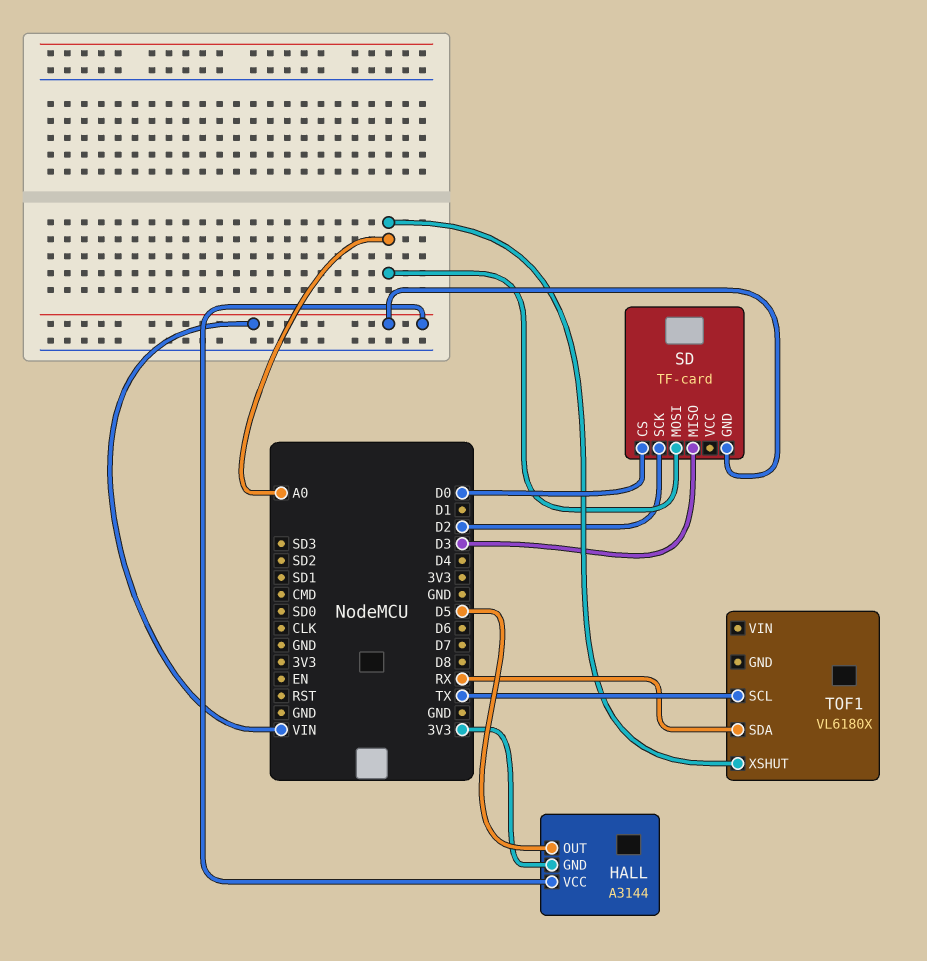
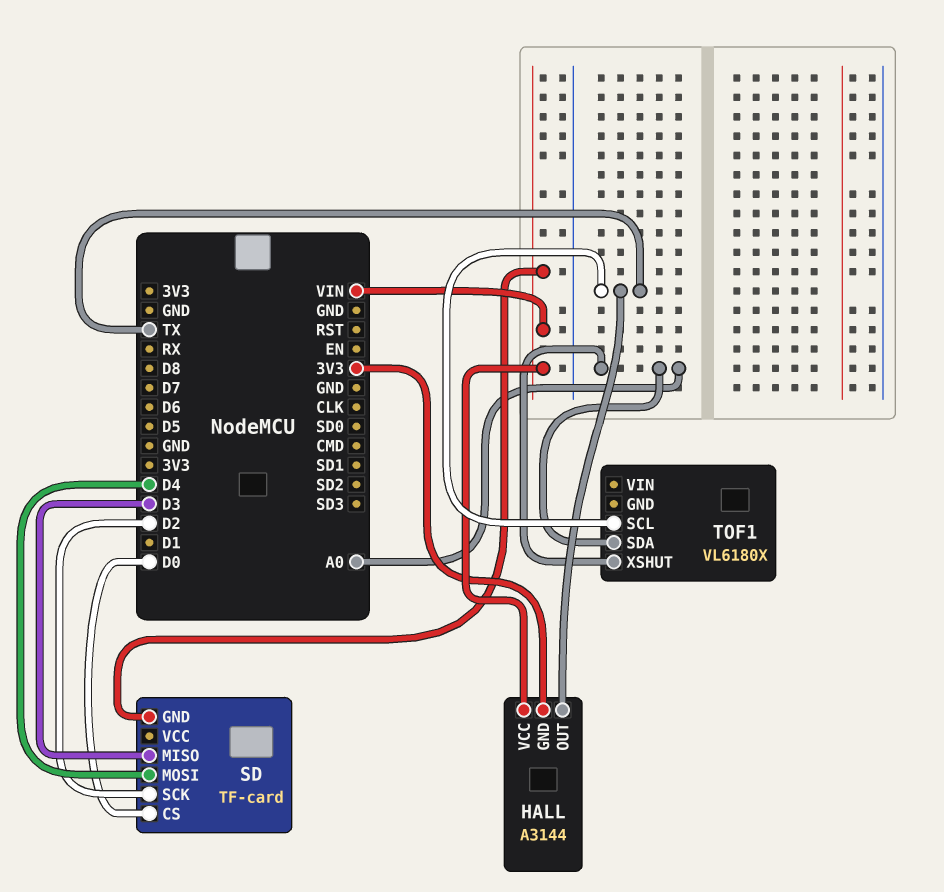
HALL pin OUT: D5 -> TX
SD pin MOSI: A0 -> D4
TOF1 pin SDA: RX -> A0

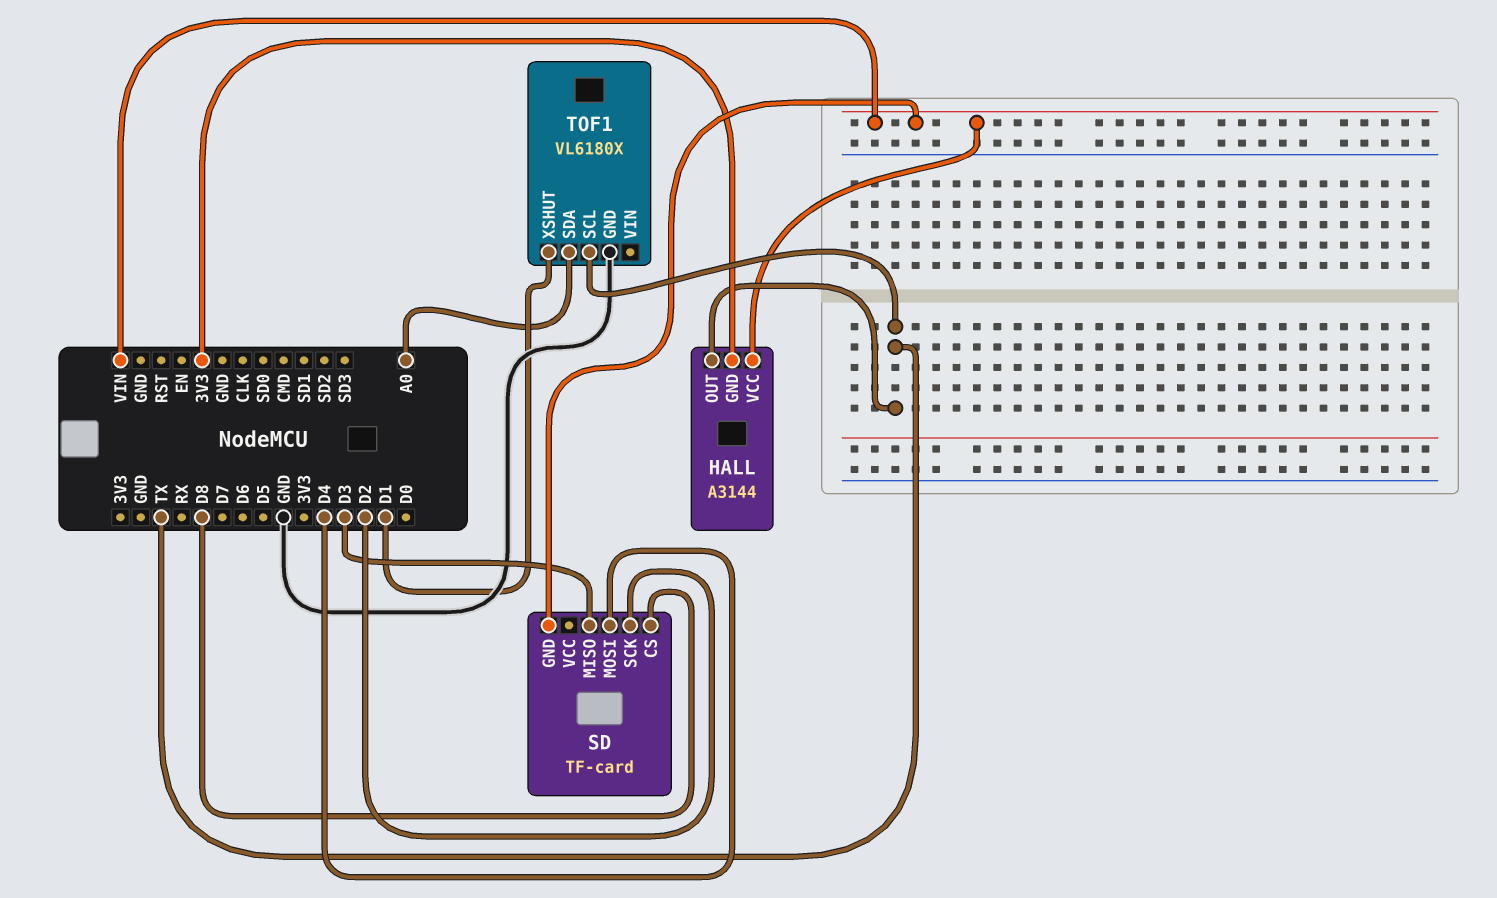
SD pin CS: D0 -> D8
TOF1 pin GND: none -> GND
TOF1 pin XSHUT: A0 -> D1

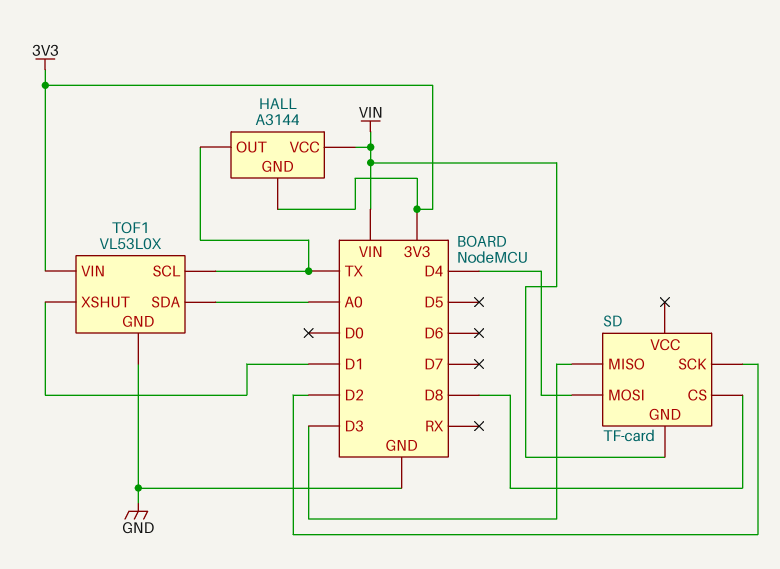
TOF1: VL6180X -> VL53L0X
TOF1 pin VIN: none -> 3V3

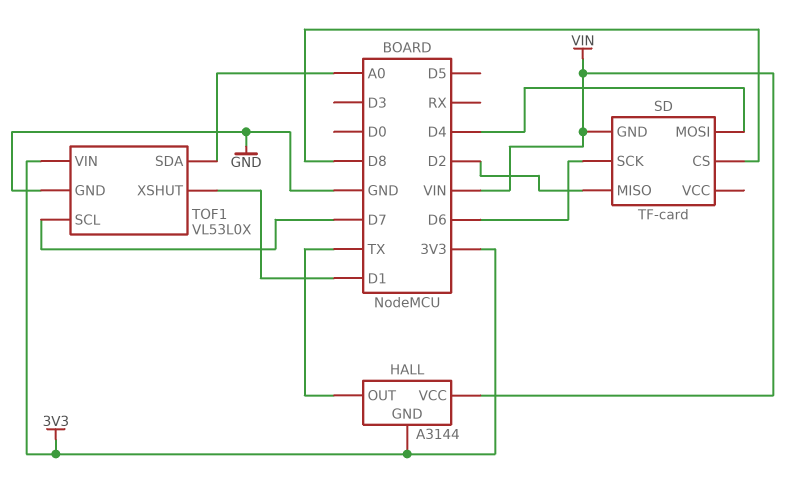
SD pin MISO: D3 -> D2
SD pin SCK: D2 -> D6
TOF1 pin SCL: TX -> D7

